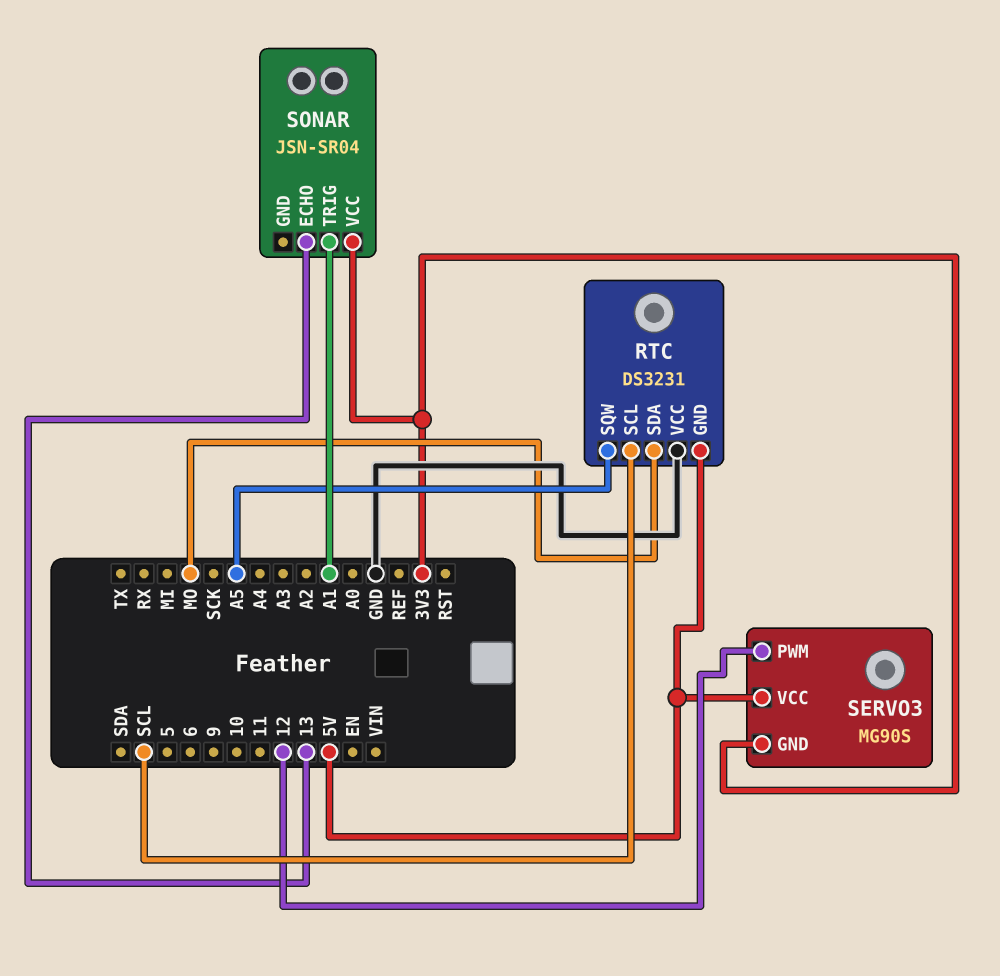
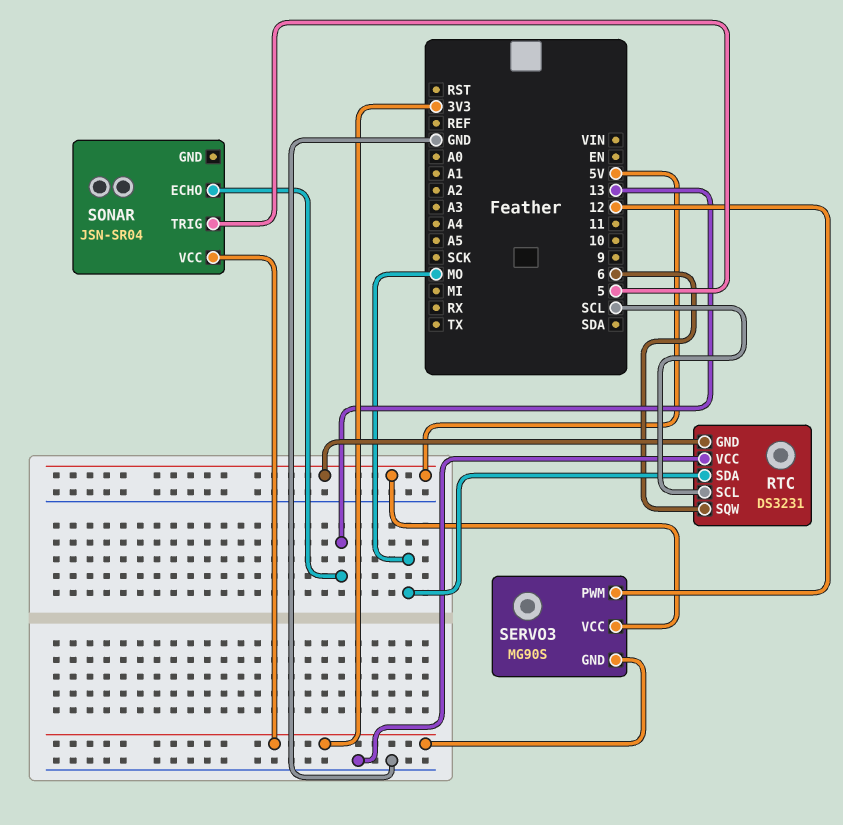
RTC pin SQW: A5 -> 6
SONAR pin TRIG: A1 -> 5

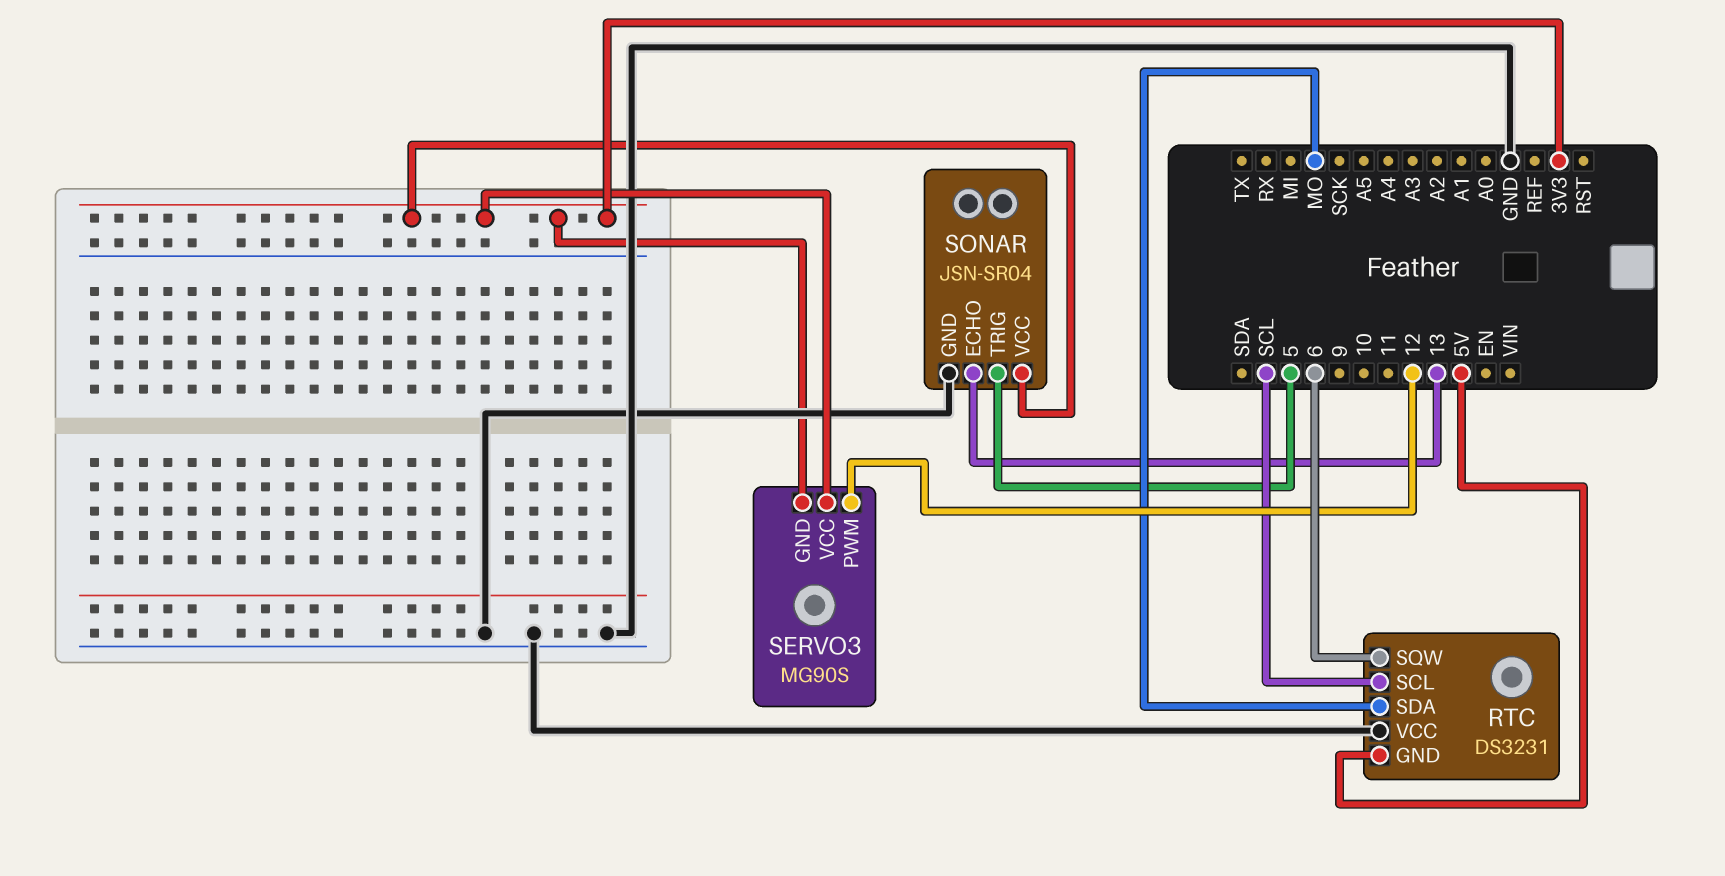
SERVO3 pin VCC: 5V -> 3V3
SONAR pin GND: none -> GND

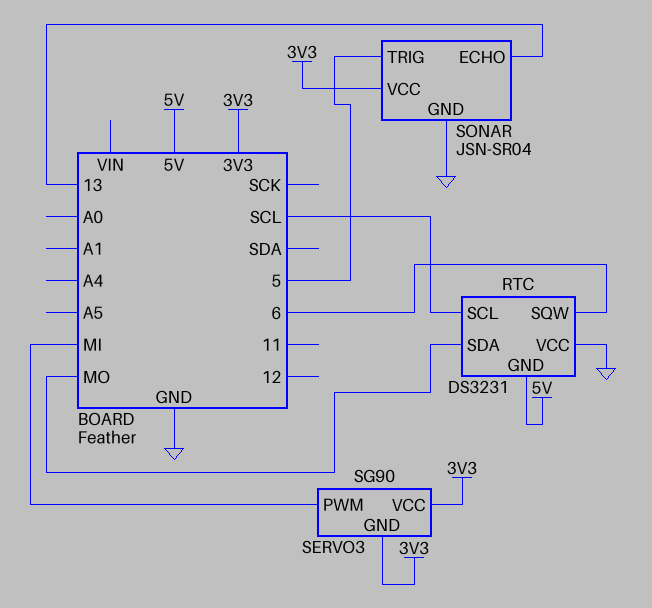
SERVO3: MG90S -> SG90
SERVO3 pin PWM: 12 -> MI

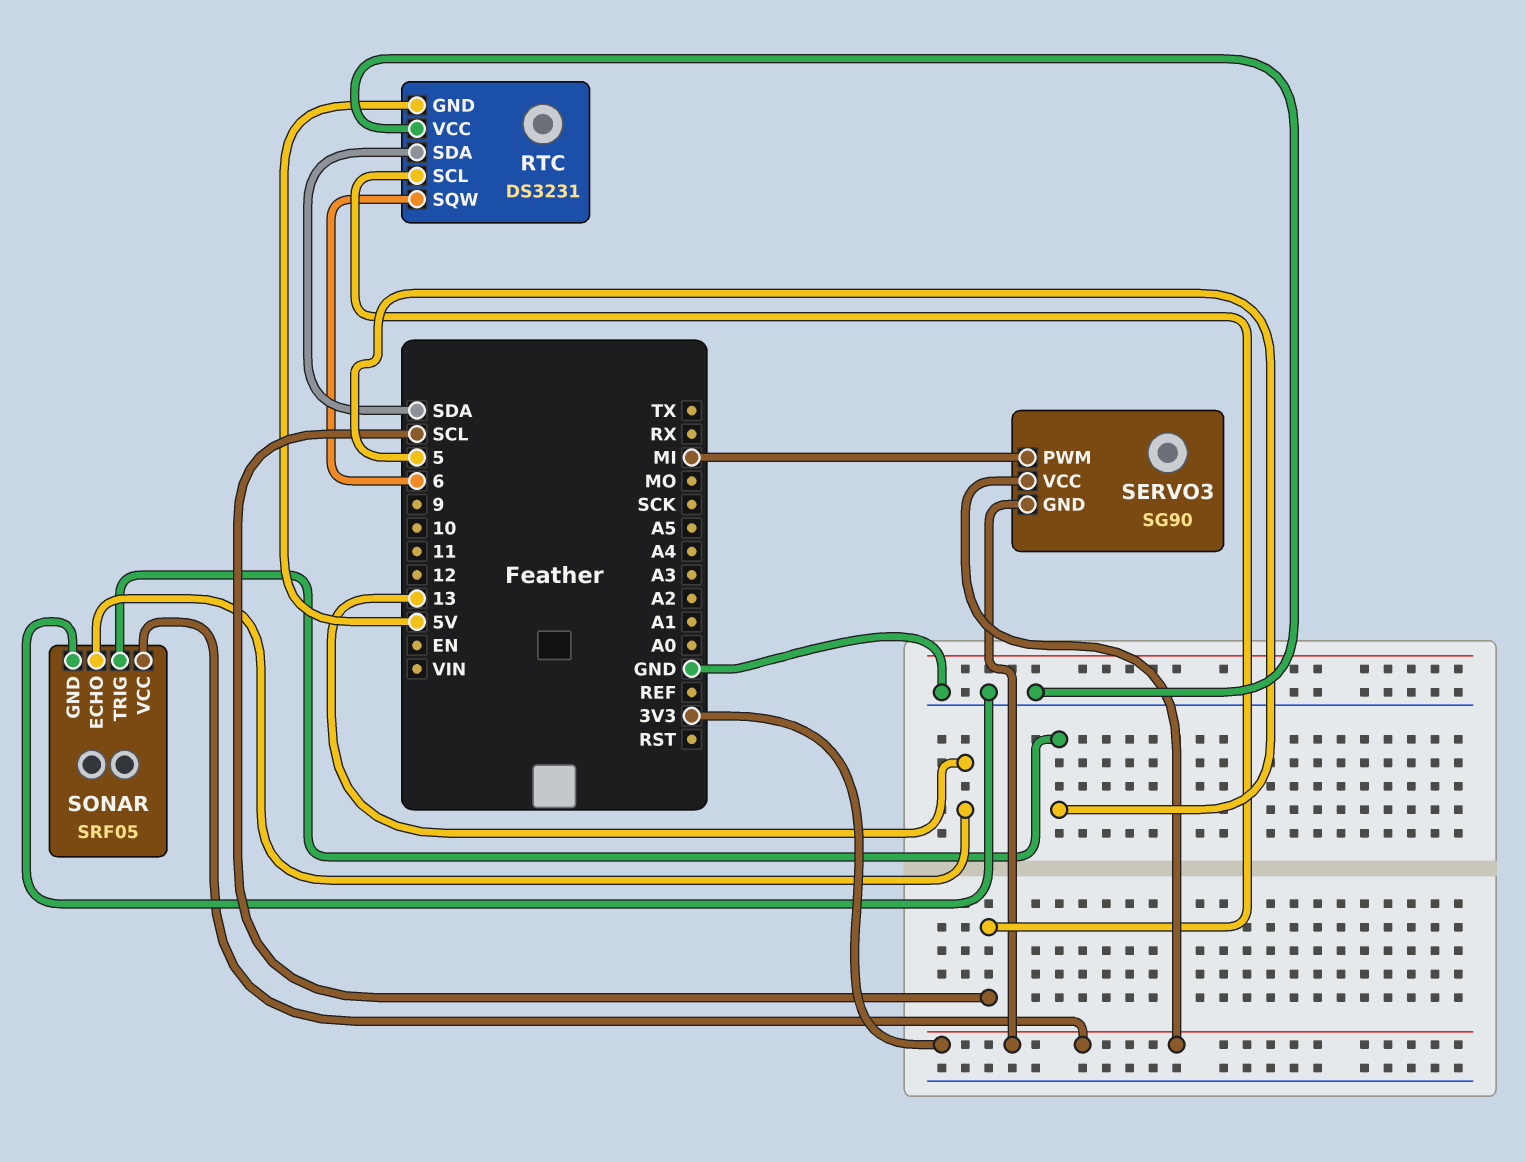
RTC pin SDA: MO -> SDA
SONAR: JSN-SR04 -> SRF05

